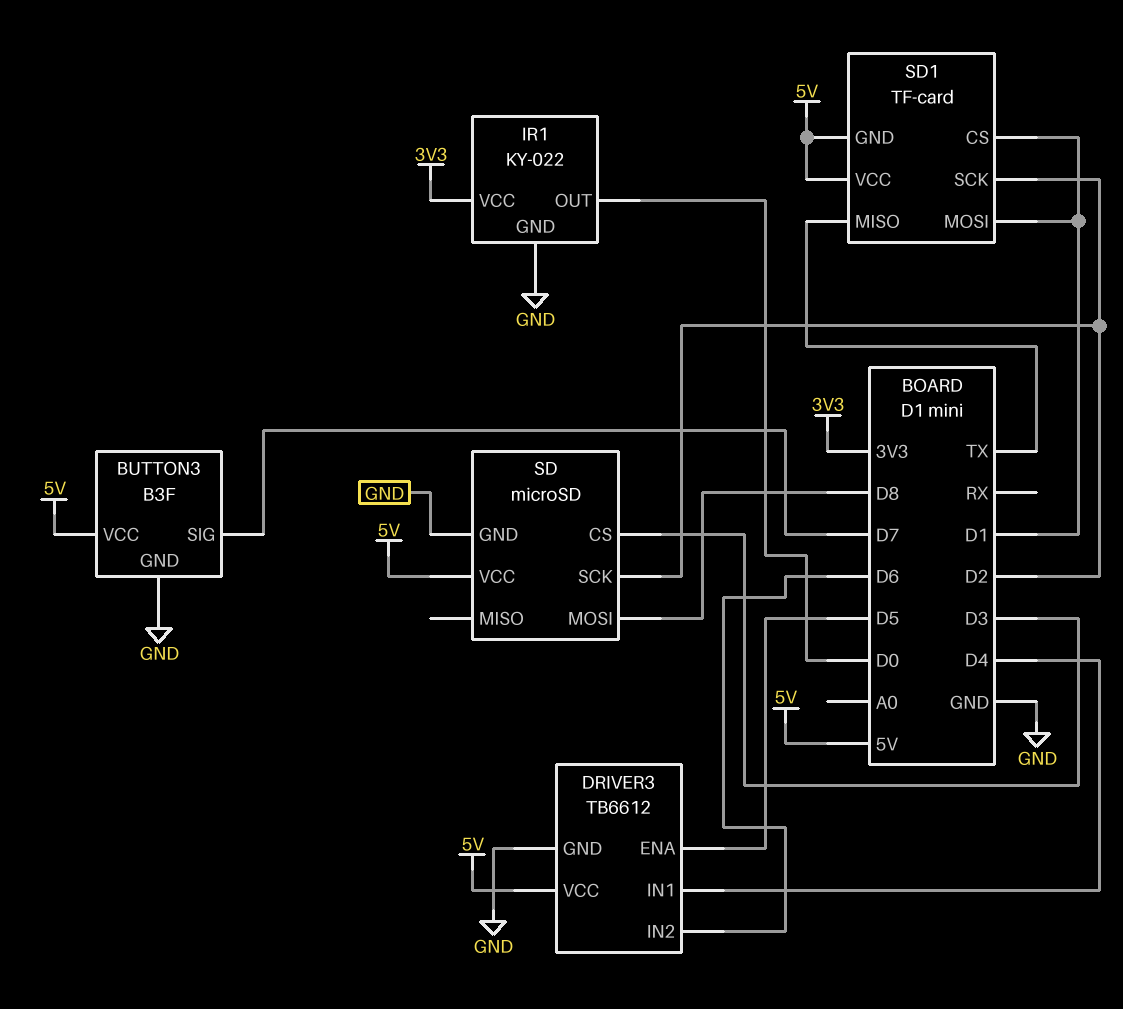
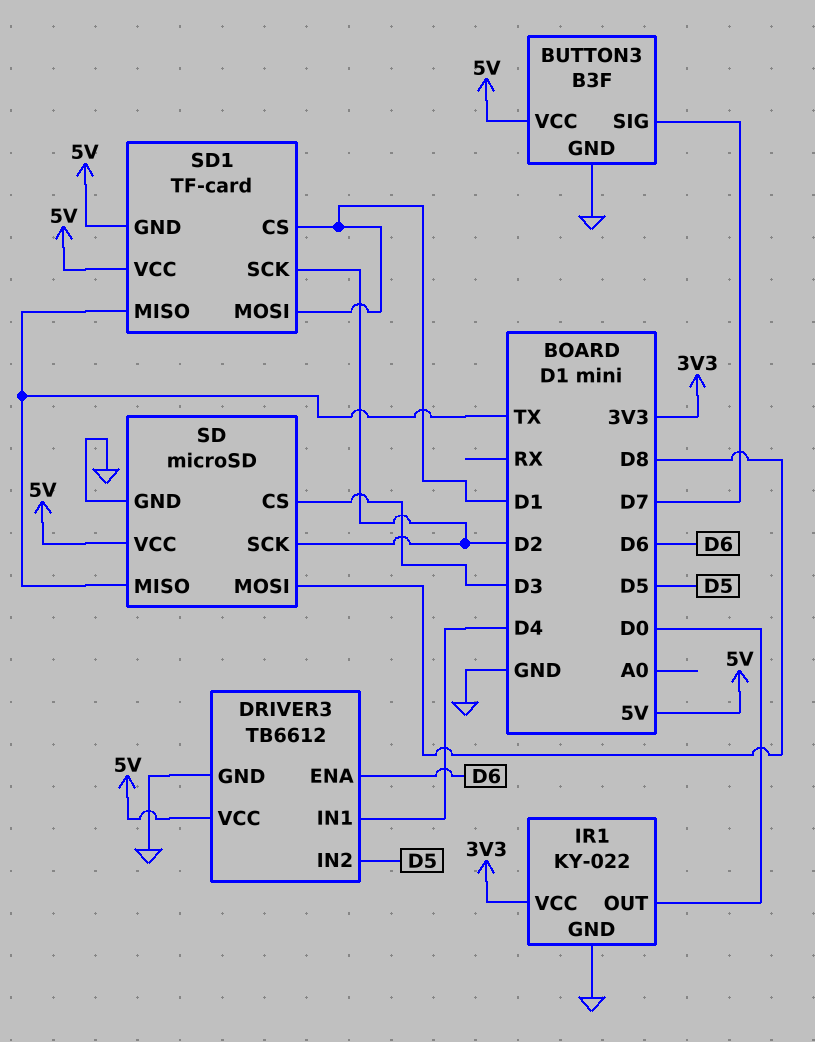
DRIVER3 pin ENA: D5 -> D6
DRIVER3 pin IN2: D6 -> D5
SD pin MISO: none -> TX

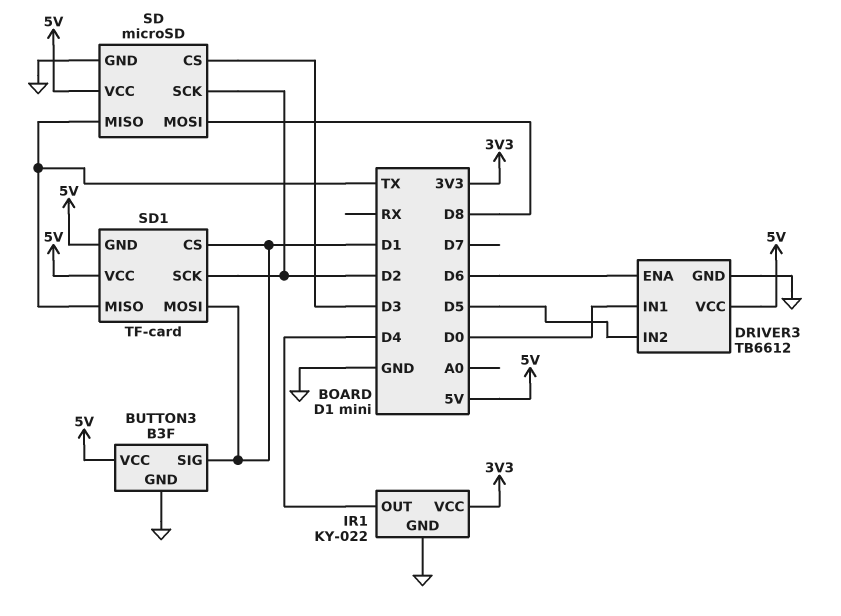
BUTTON3 pin SIG: D7 -> D1
DRIVER3 pin IN1: D4 -> D0
IR1 pin OUT: D0 -> D4

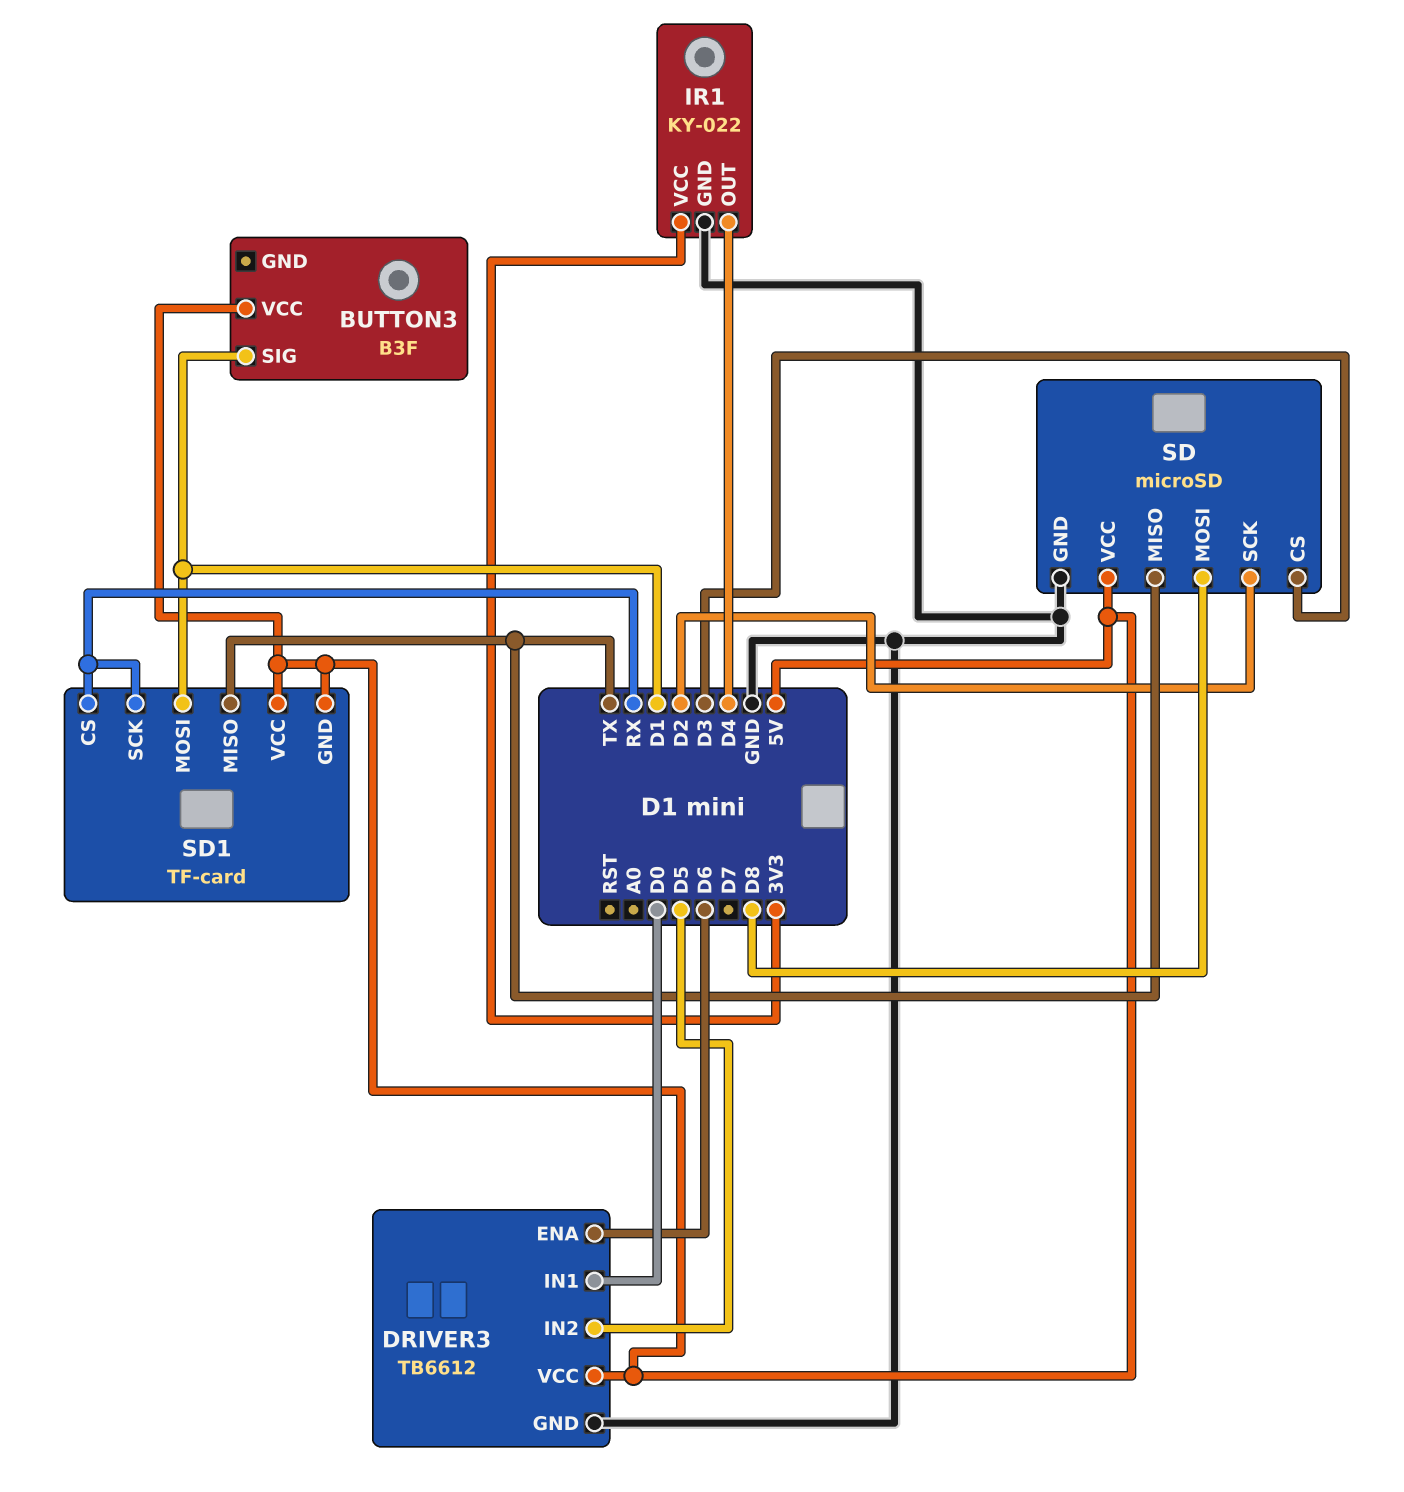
BUTTON3 pin GND: GND -> none
SD1 pin CS: D1 -> RX
SD1 pin SCK: D2 -> RX

